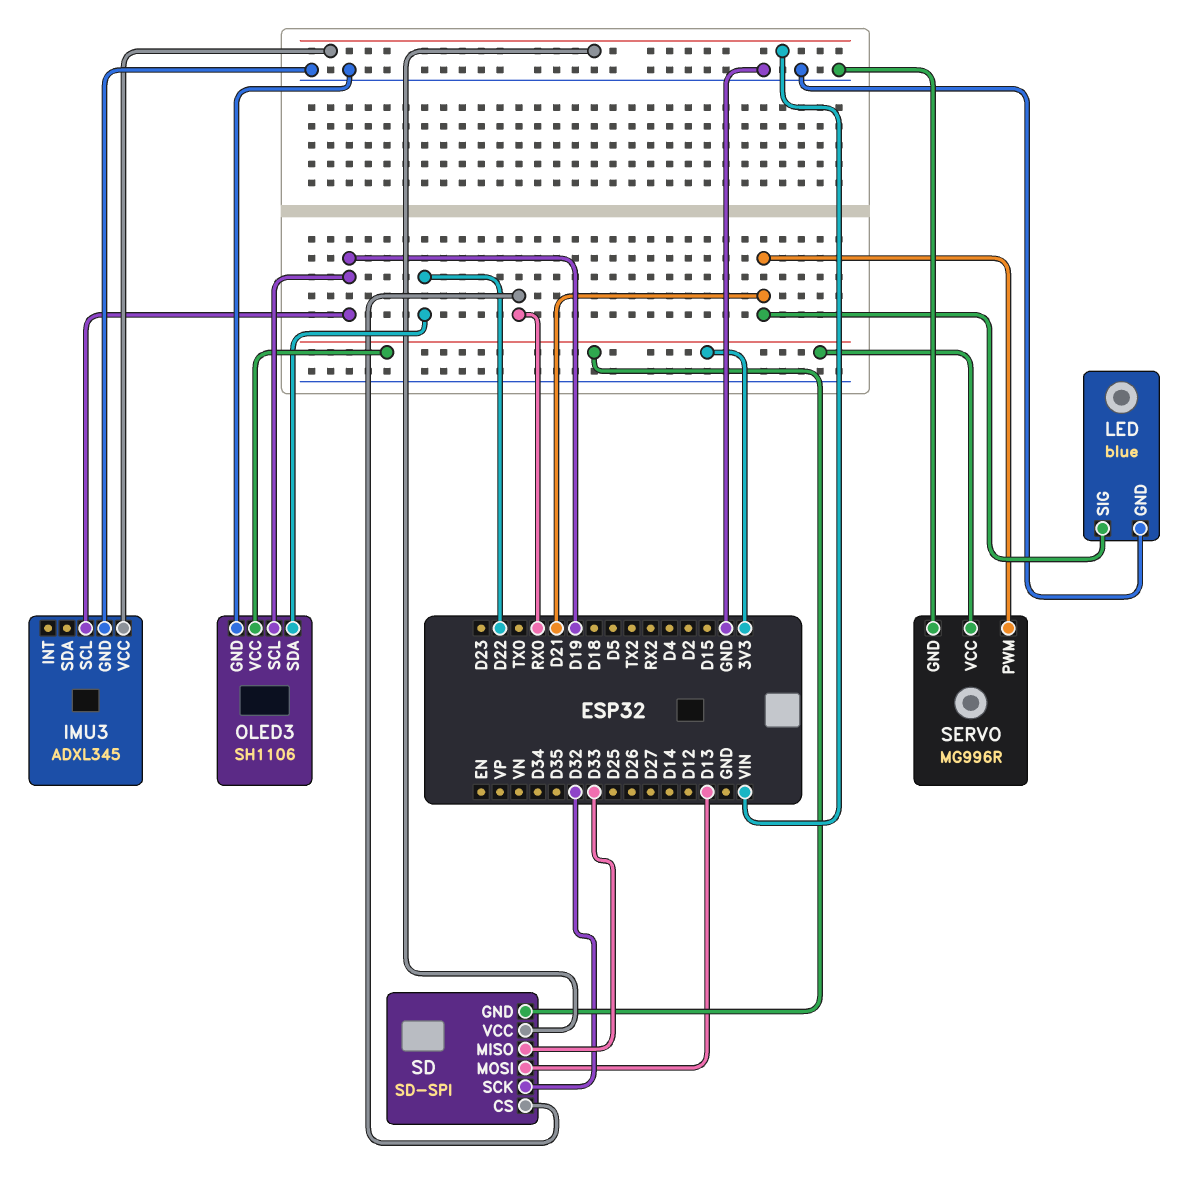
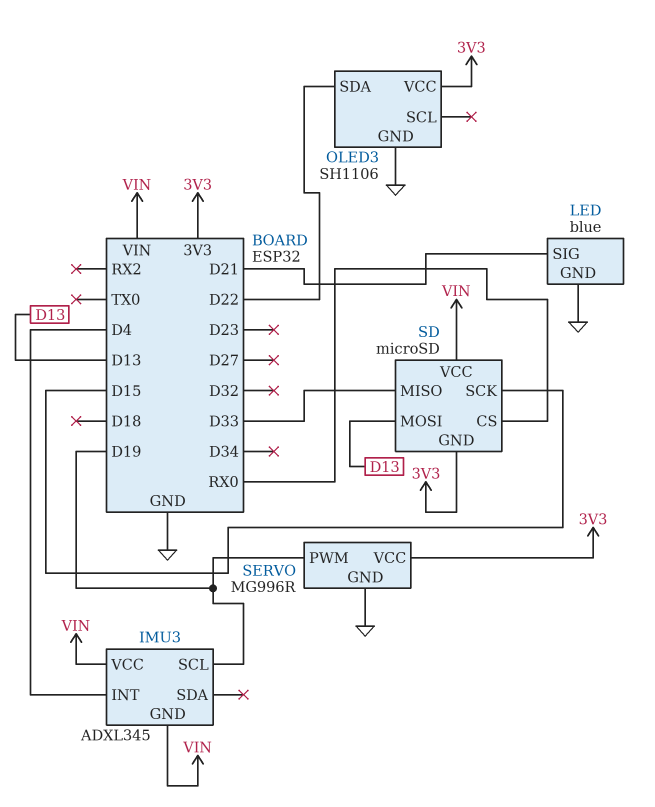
IMU3 pin GND: GND -> VIN
IMU3 pin INT: none -> D4
OLED3 pin SCL: D19 -> none
SD: SD-SPI -> microSD
SD pin SCK: D32 -> D15
SERVO pin PWM: D21 -> D19

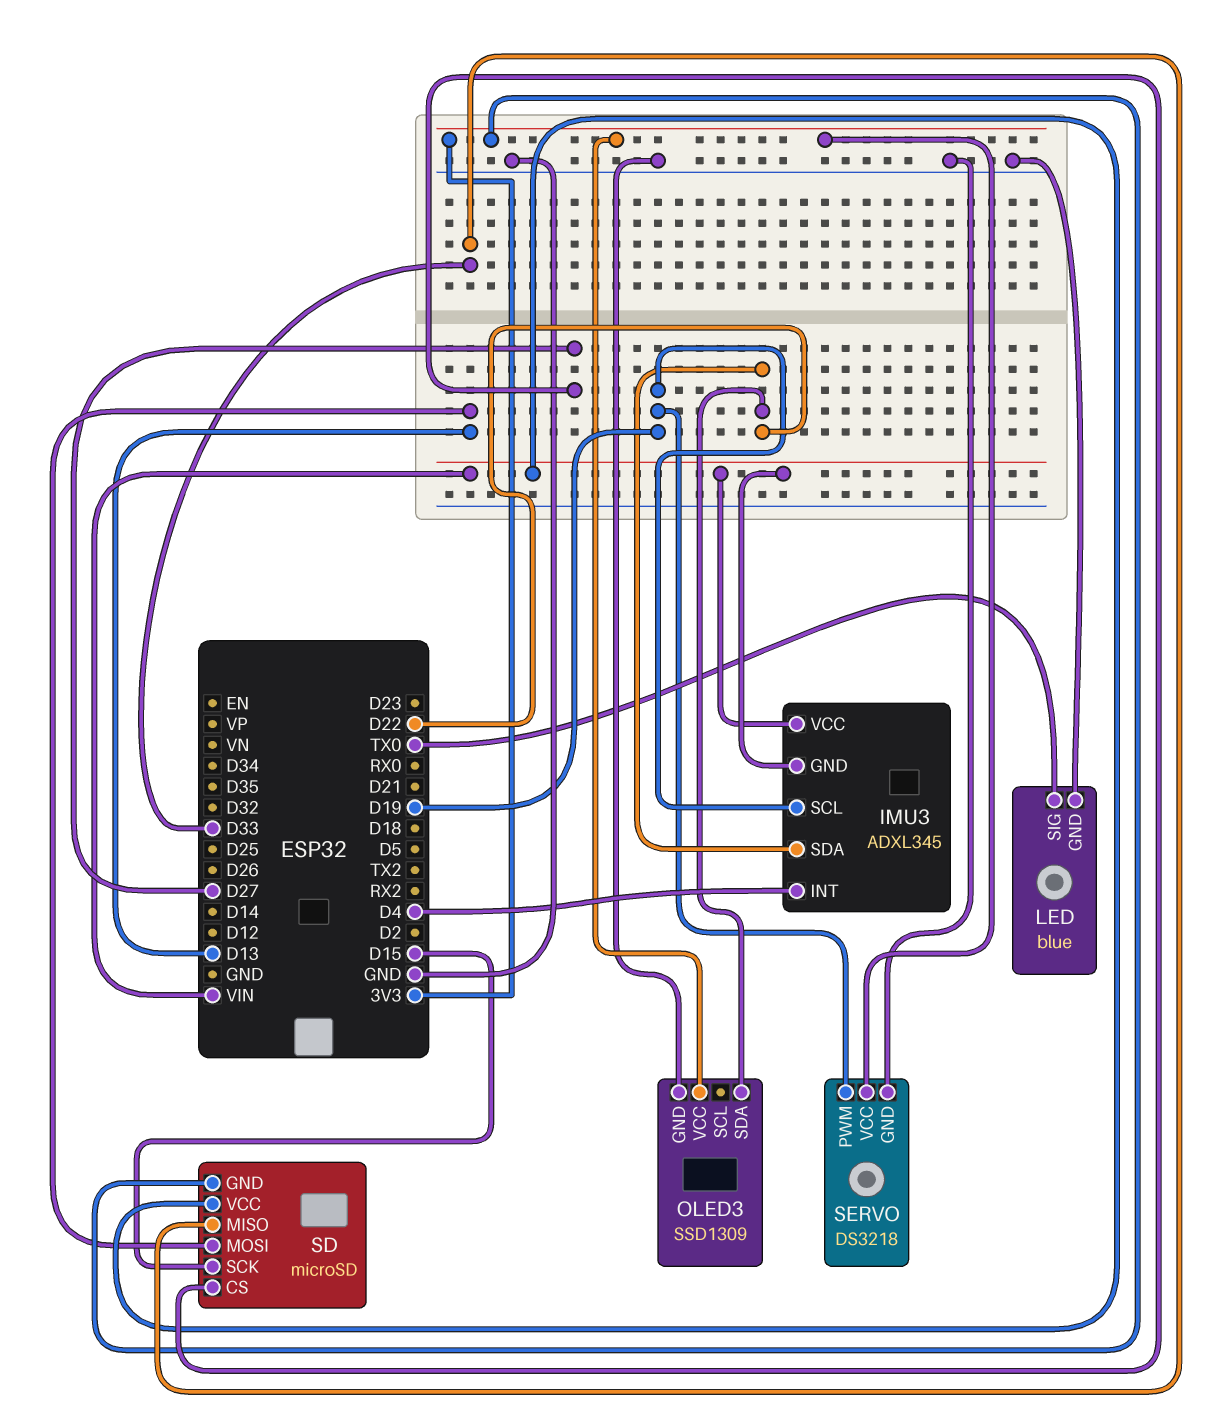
IMU3 pin SDA: none -> D22
LED pin SIG: D21 -> TX0
OLED3: SH1106 -> SSD1309
SD pin CS: RX0 -> D27
SERVO: MG996R -> DS3218

